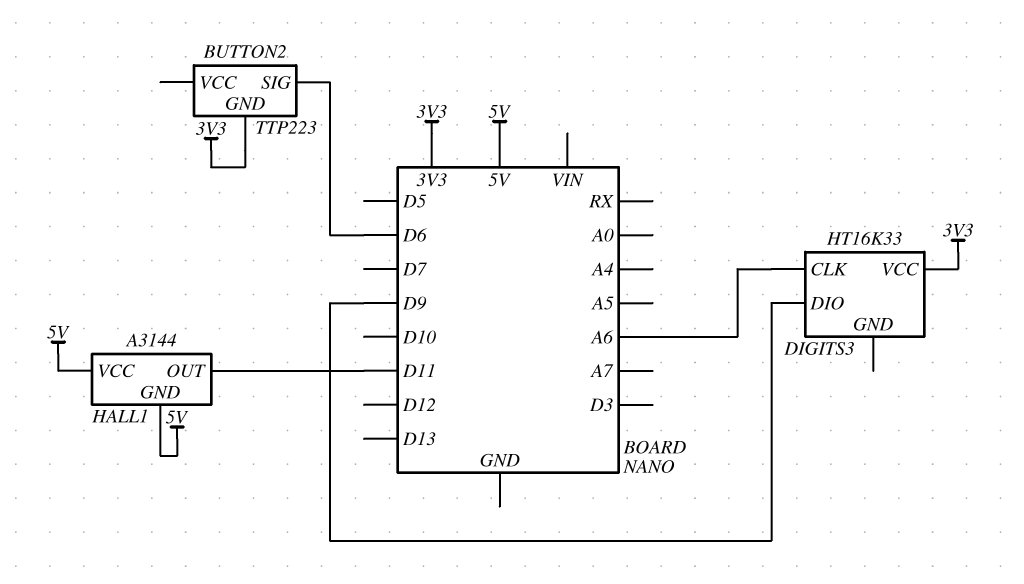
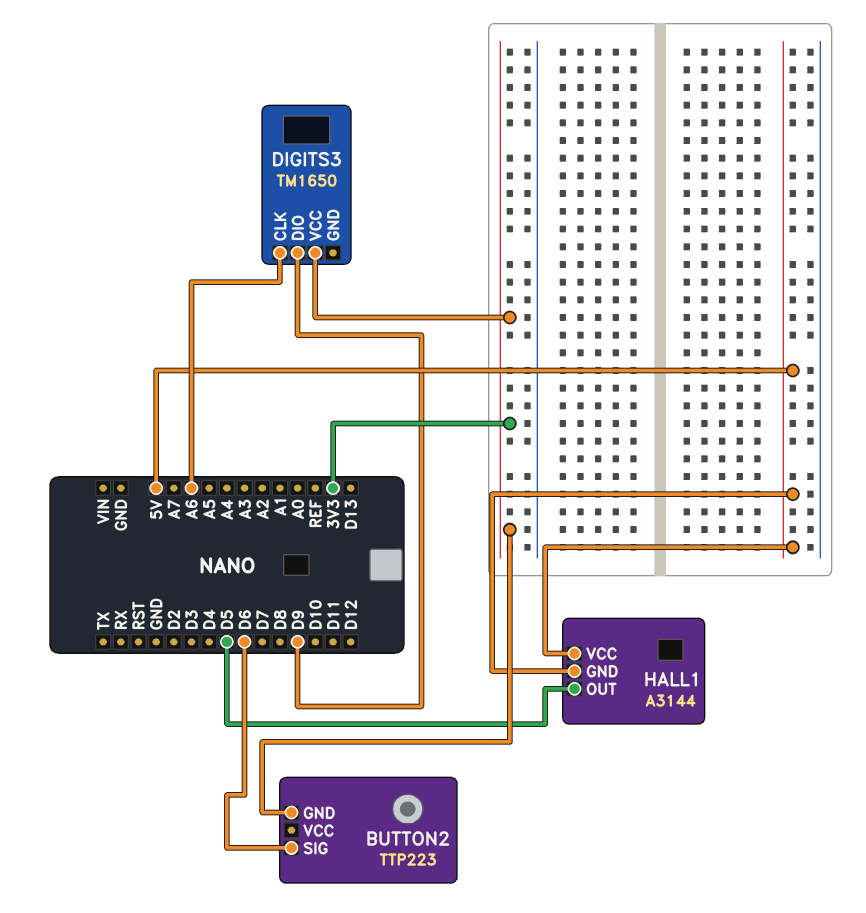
DIGITS3: HT16K33 -> TM1650
HALL1 pin OUT: D11 -> D5

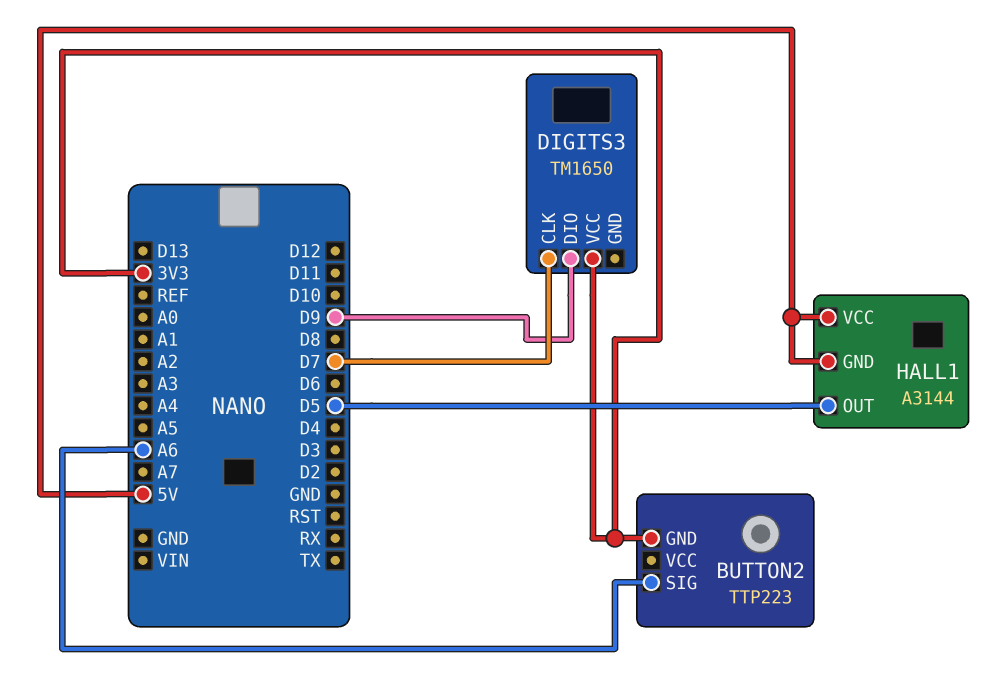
BUTTON2 pin SIG: D6 -> A6
DIGITS3 pin CLK: A6 -> D7

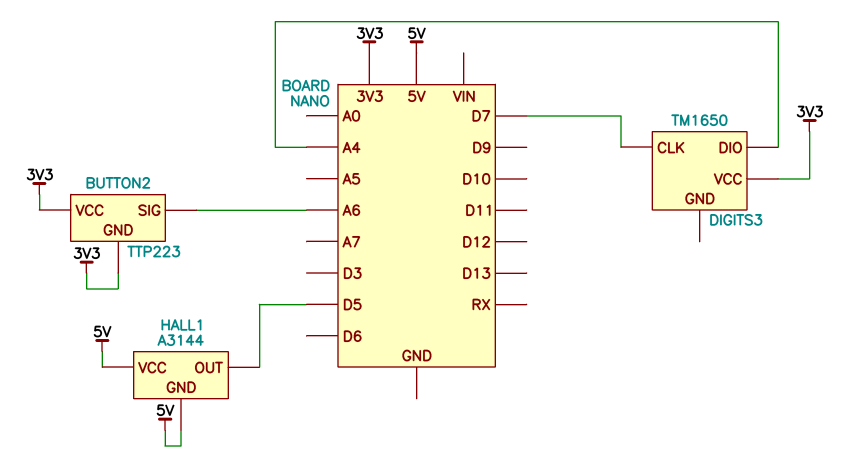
BUTTON2 pin VCC: none -> 3V3
DIGITS3 pin DIO: D9 -> A4

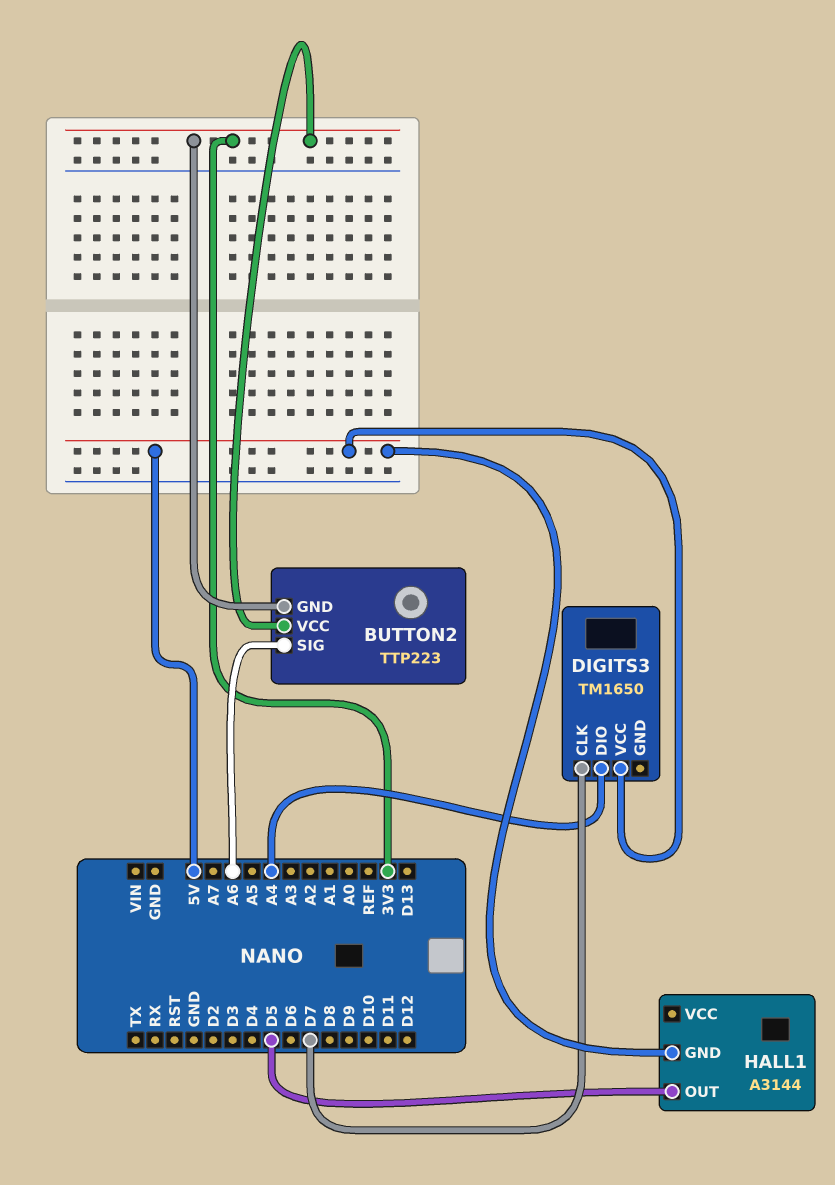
DIGITS3 pin VCC: 3V3 -> 5V
HALL1 pin VCC: 5V -> none

